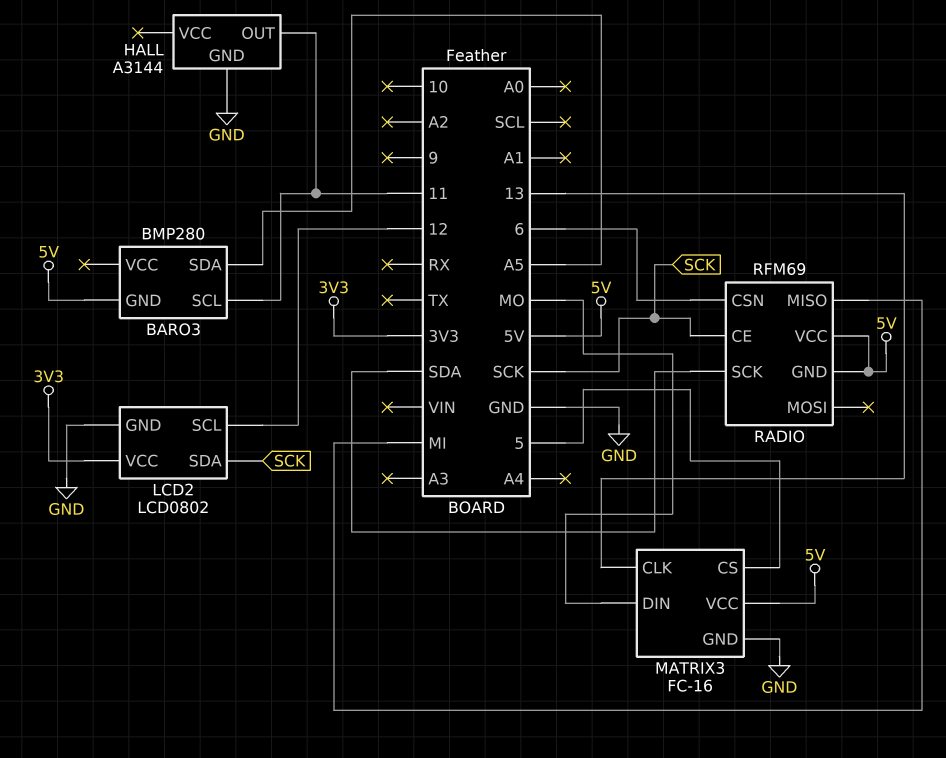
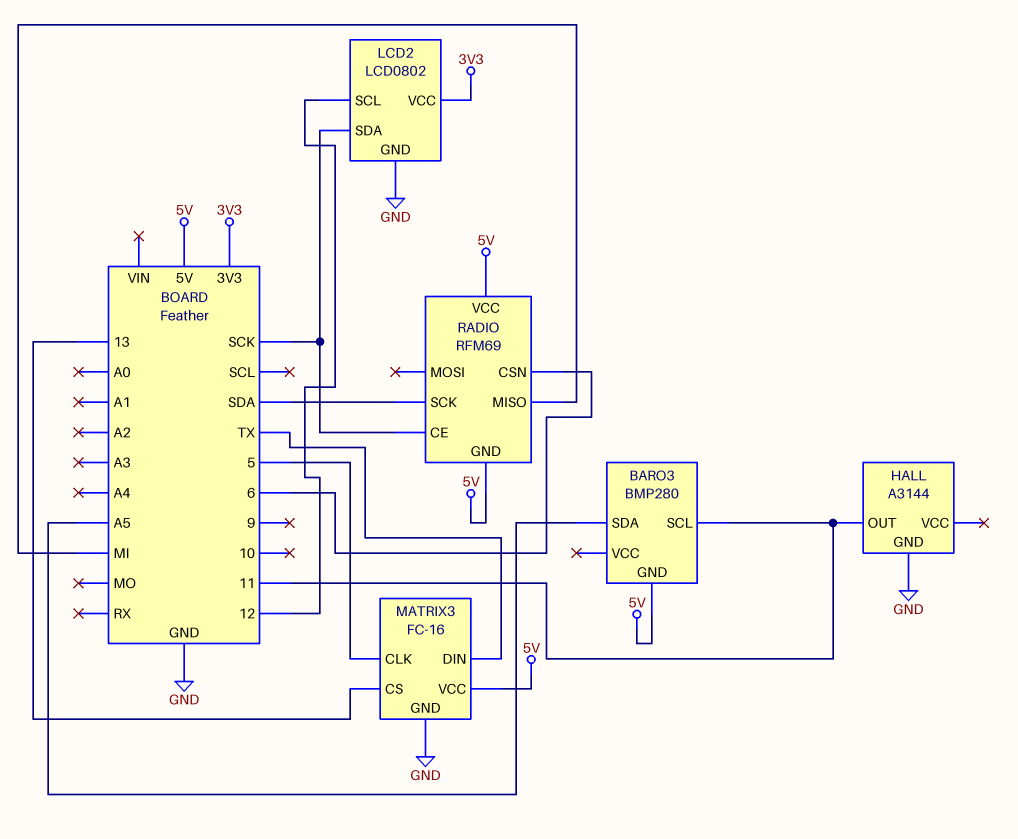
MATRIX3 pin CLK: 13 -> 5
MATRIX3 pin CS: 5 -> 13
MATRIX3 pin DIN: MO -> TX

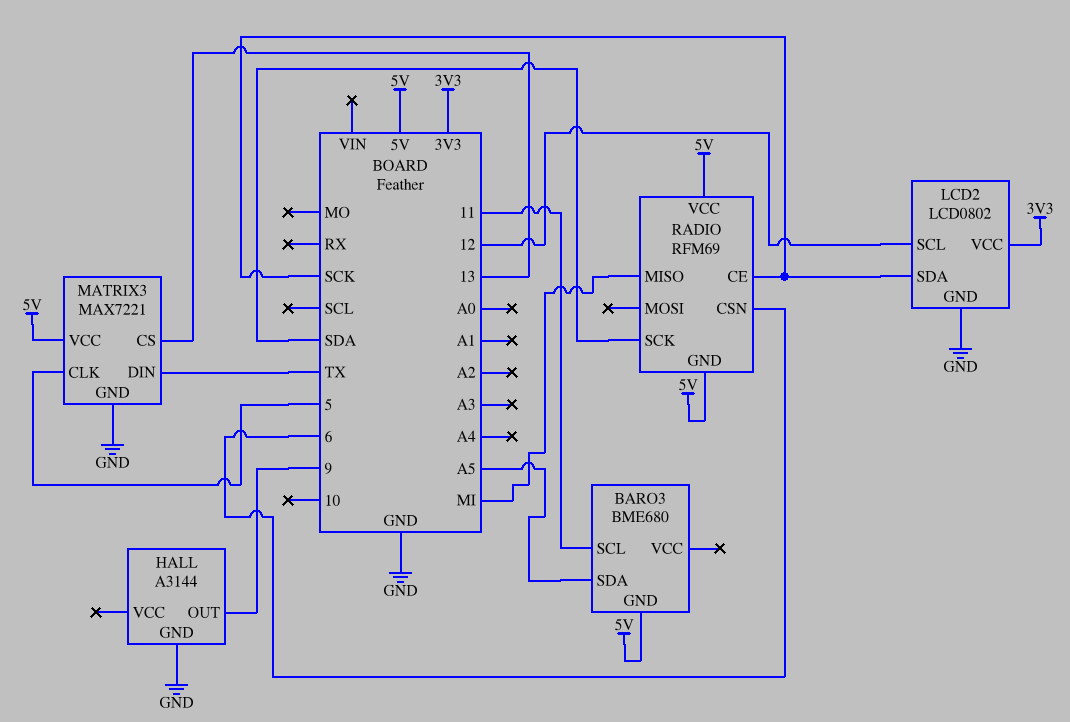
BARO3: BMP280 -> BME680
HALL pin OUT: 11 -> 9
MATRIX3: FC-16 -> MAX7221

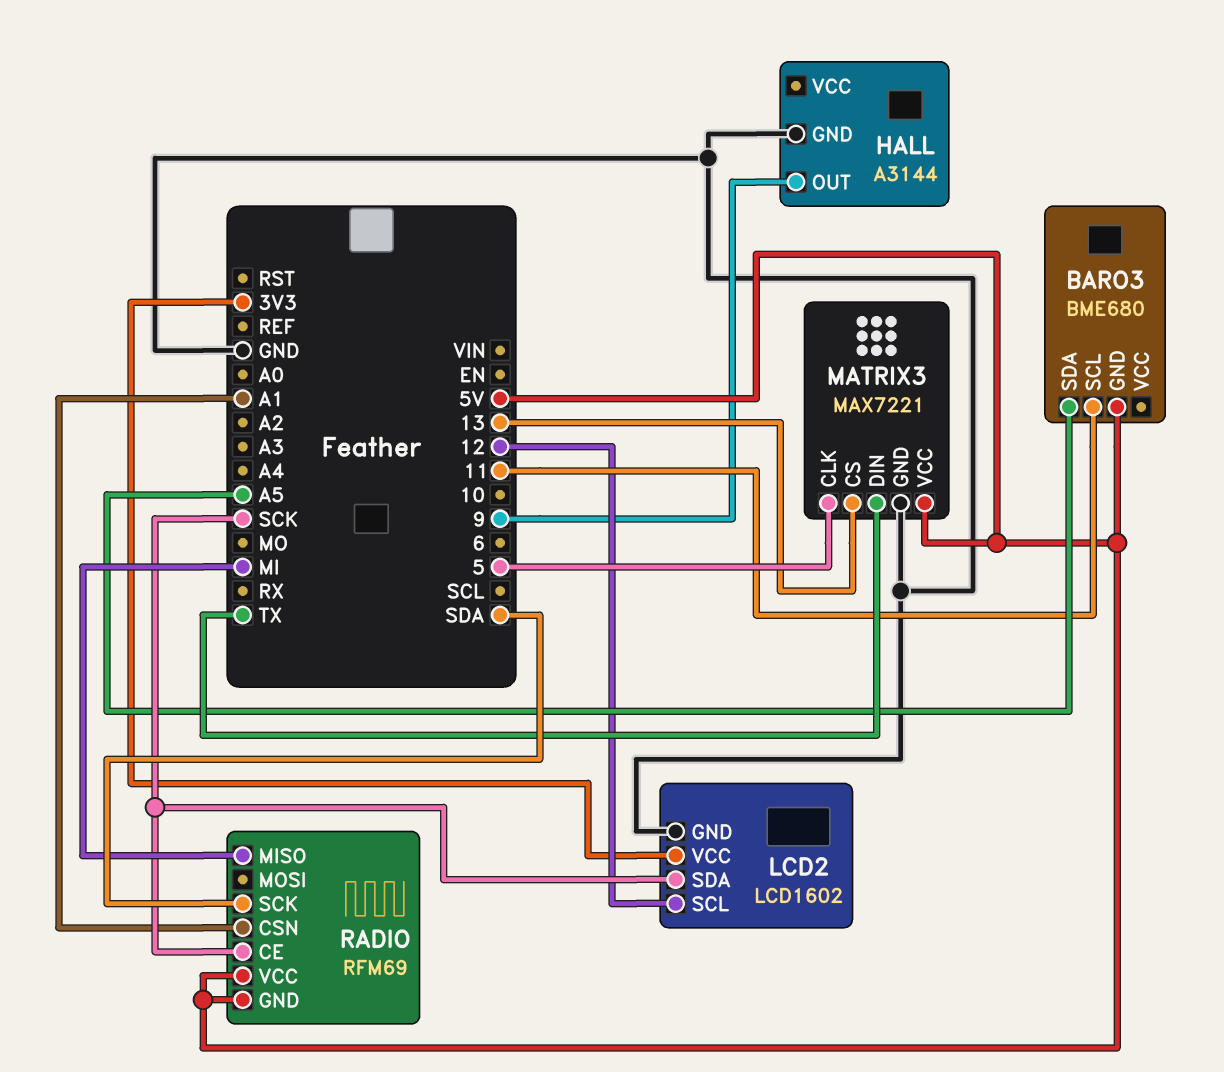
LCD2: LCD0802 -> LCD1602
RADIO pin CSN: 6 -> A1

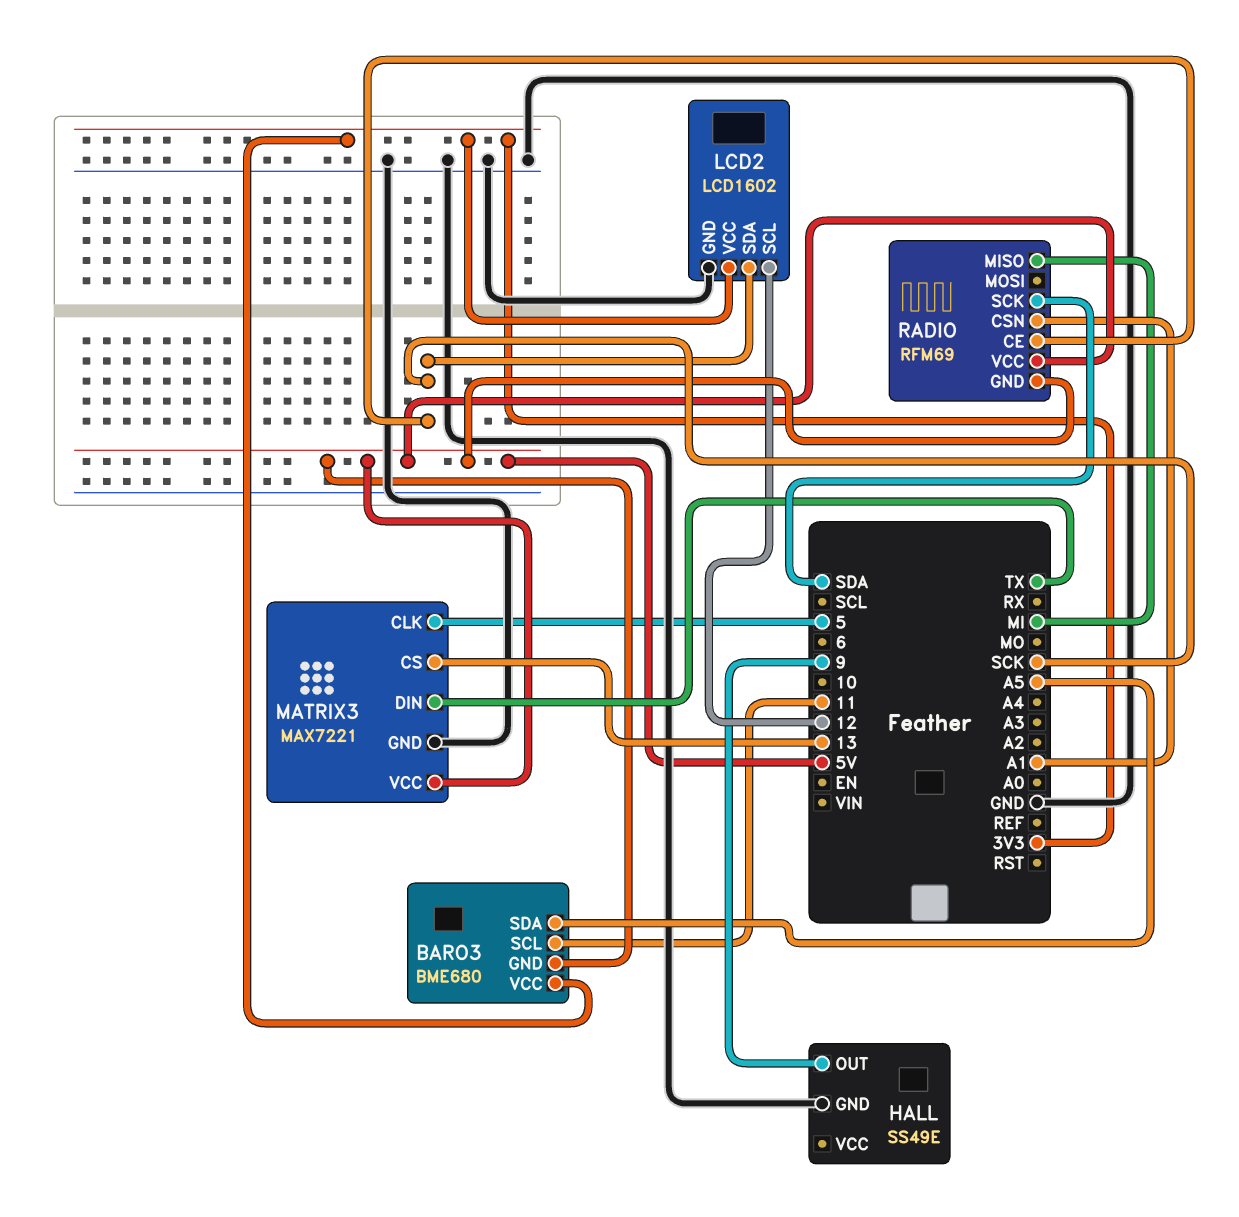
BARO3 pin VCC: none -> 3V3
HALL: A3144 -> SS49E

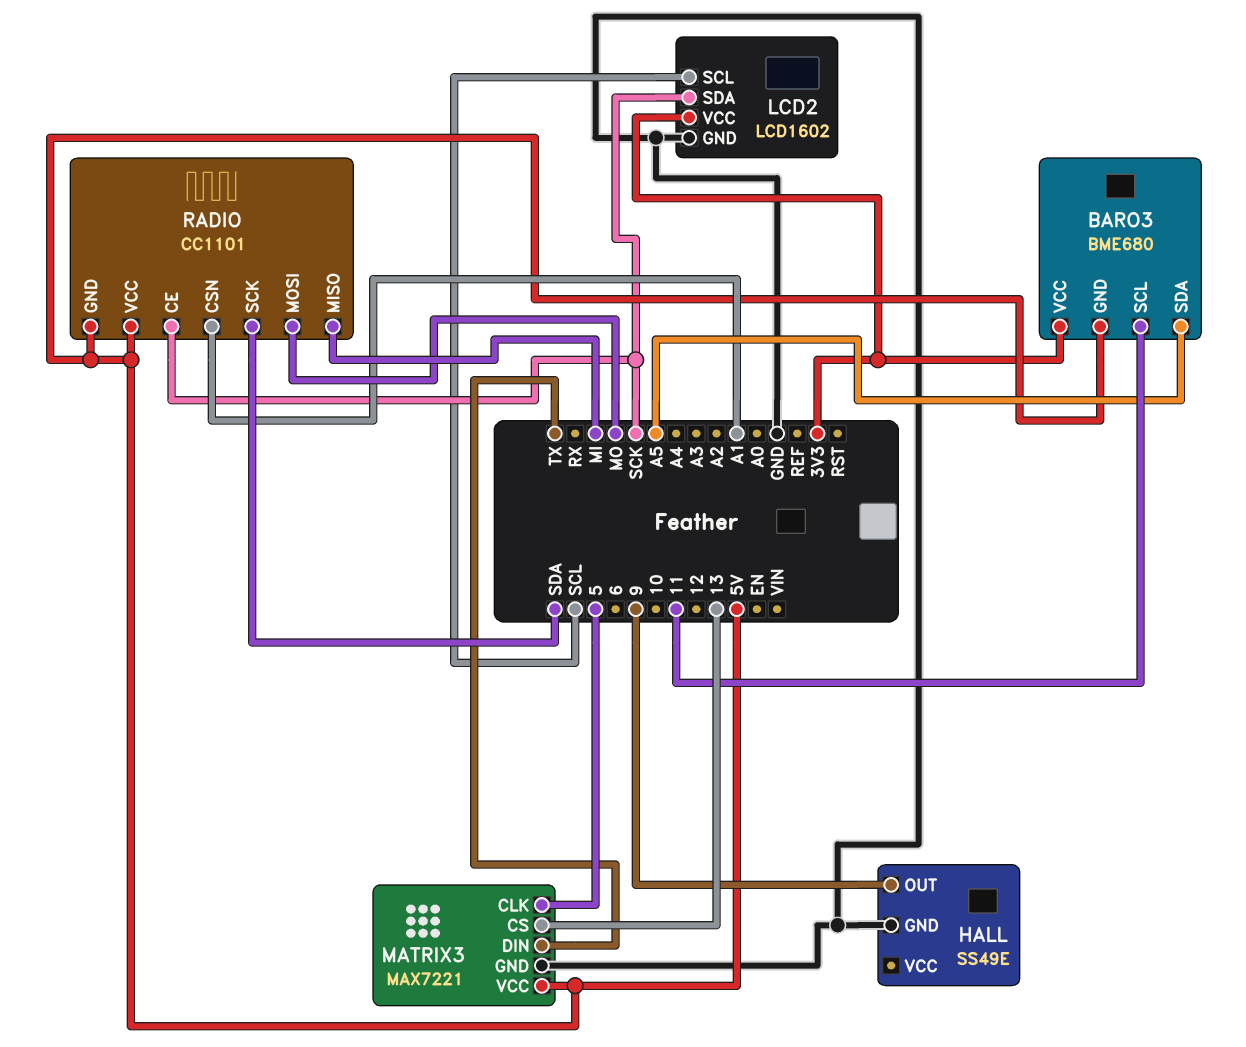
LCD2 pin SCL: 12 -> SCL
RADIO: RFM69 -> CC1101
RADIO pin MOSI: none -> MO

